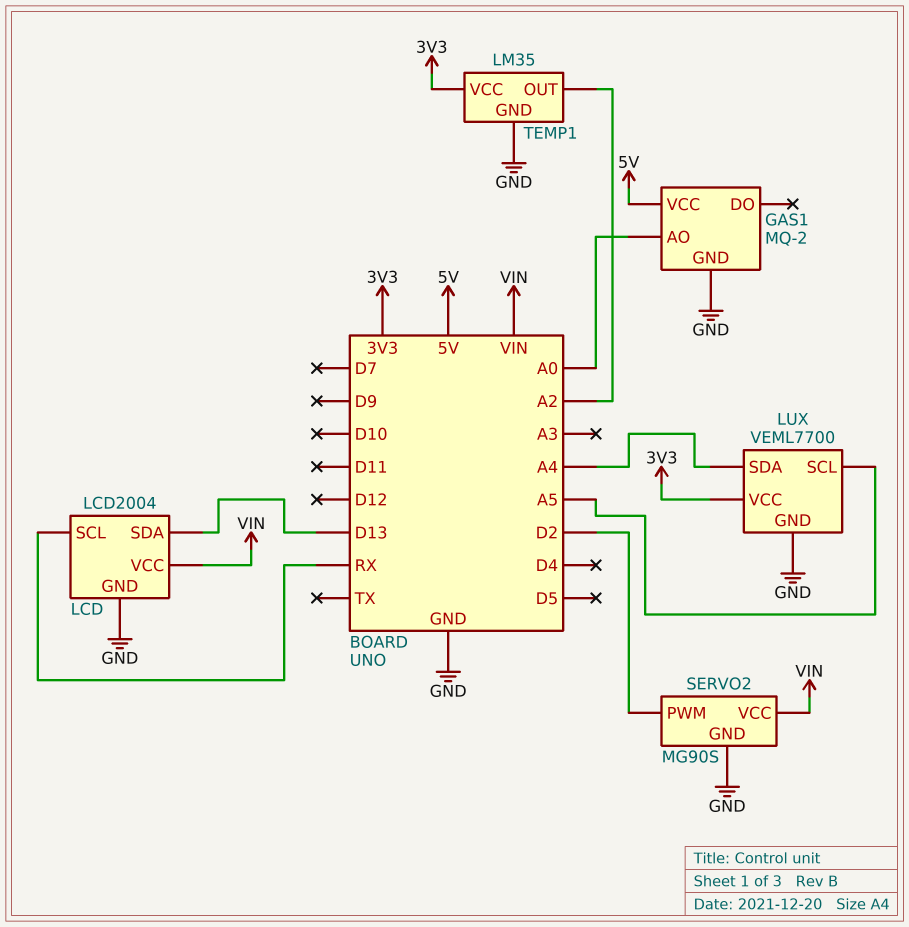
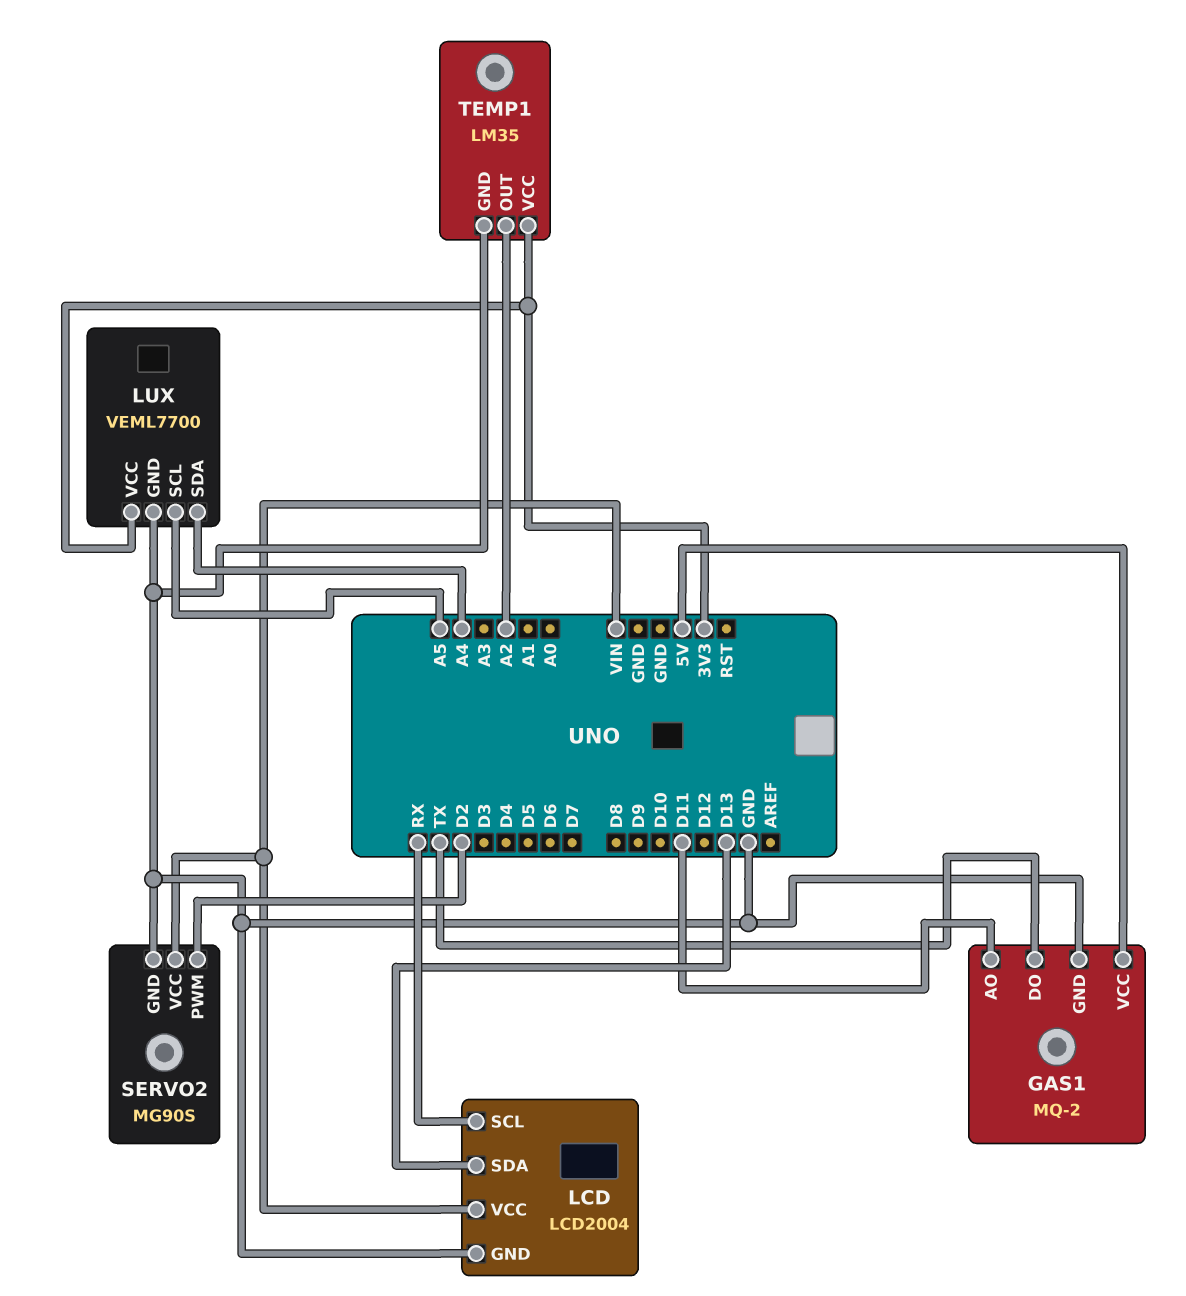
GAS1 pin AO: A0 -> D11
GAS1 pin DO: none -> TX

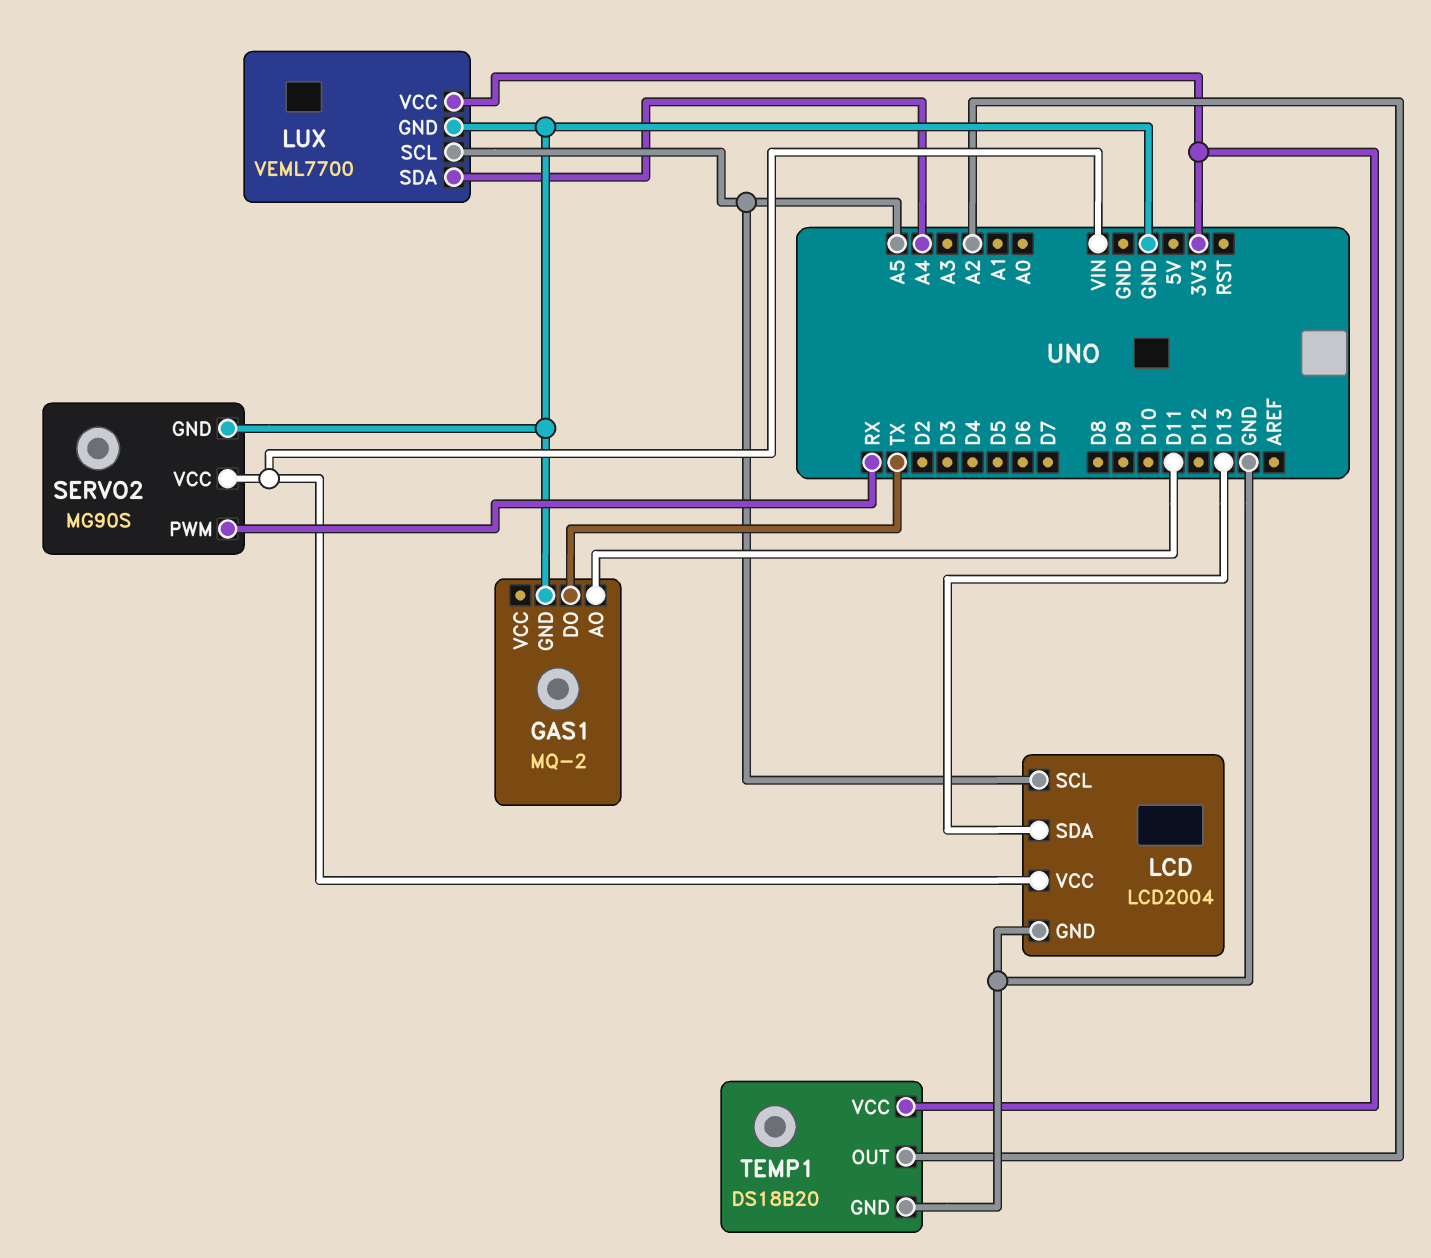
GAS1 pin VCC: 5V -> none
LCD pin SCL: RX -> A5
SERVO2 pin PWM: D2 -> RX
TEMP1: LM35 -> DS18B20

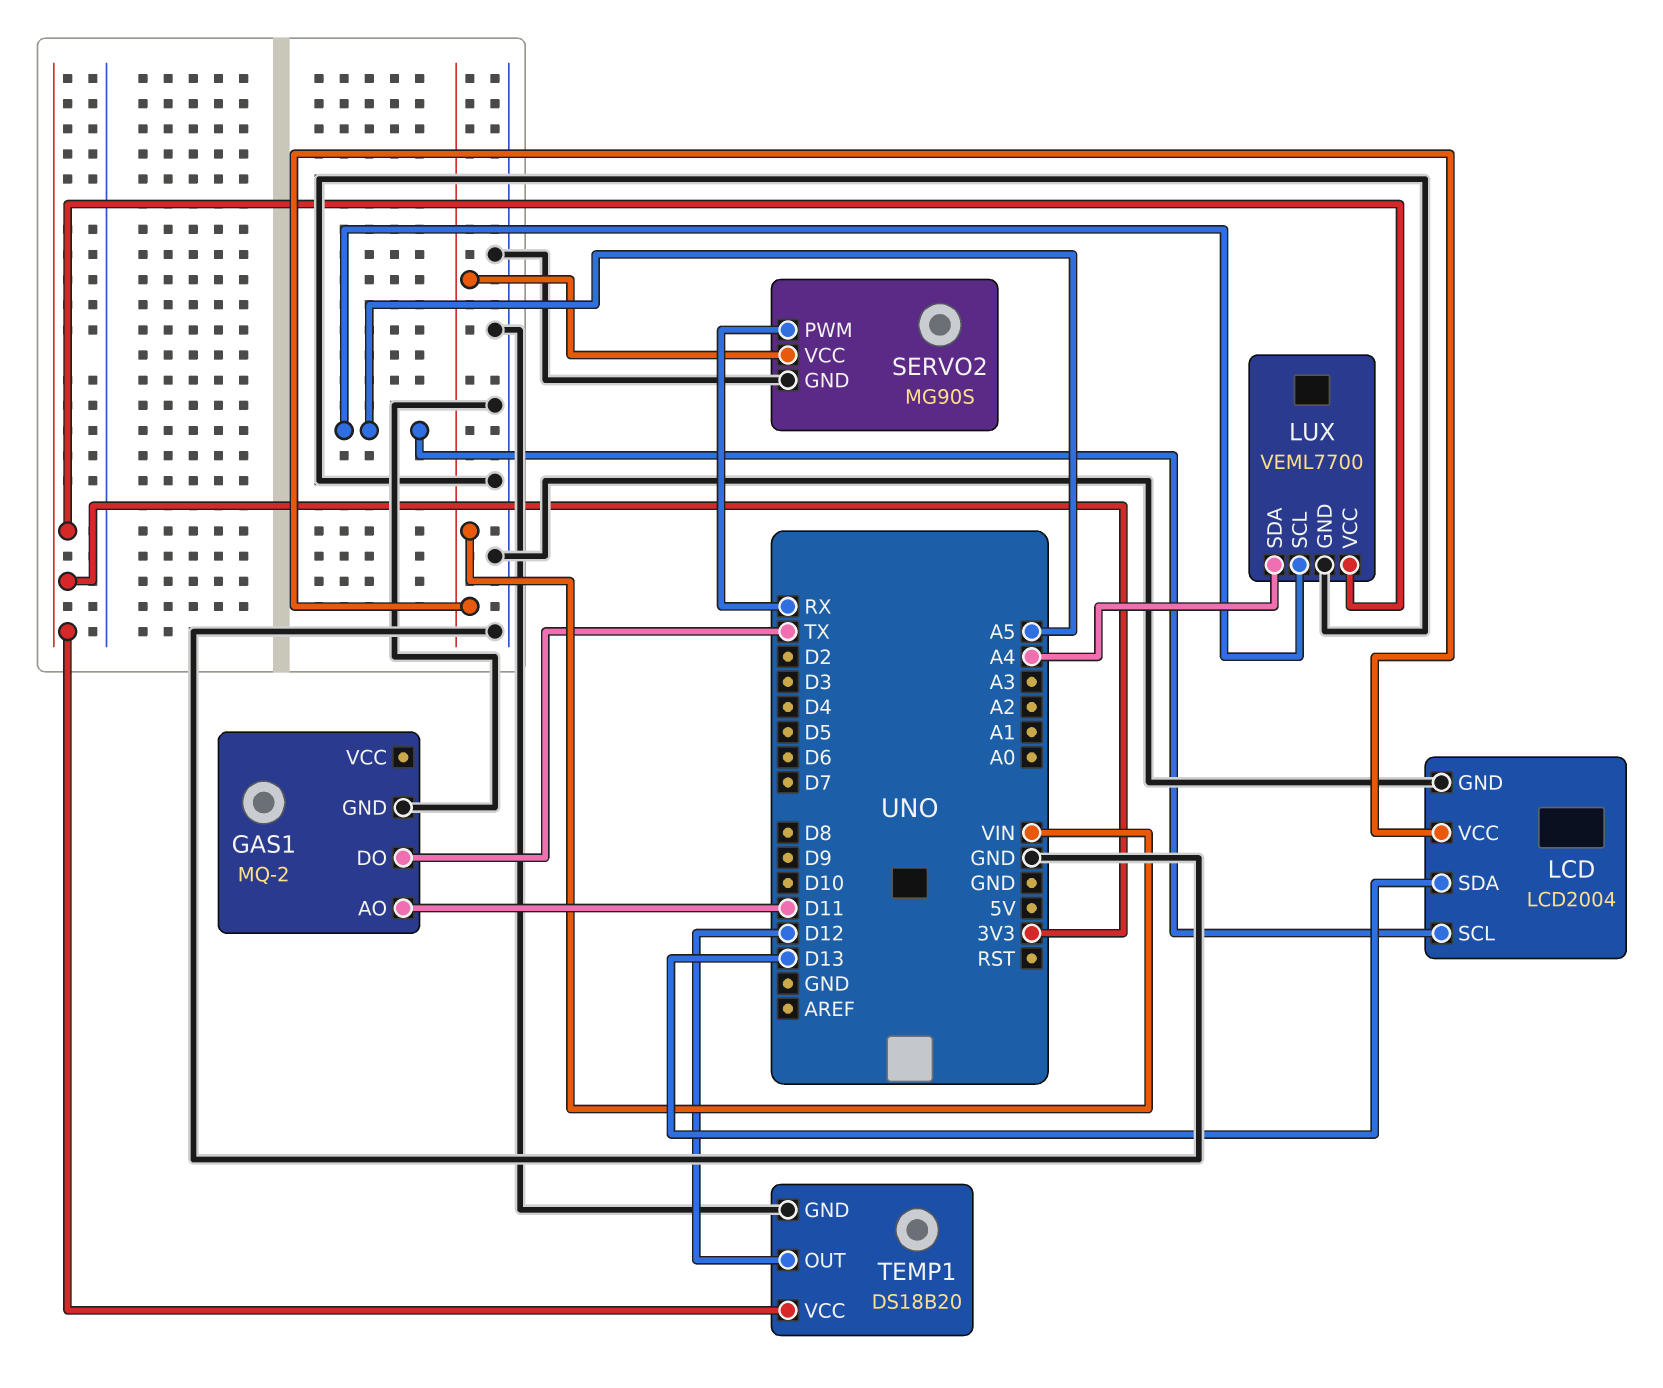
TEMP1 pin OUT: A2 -> D12

